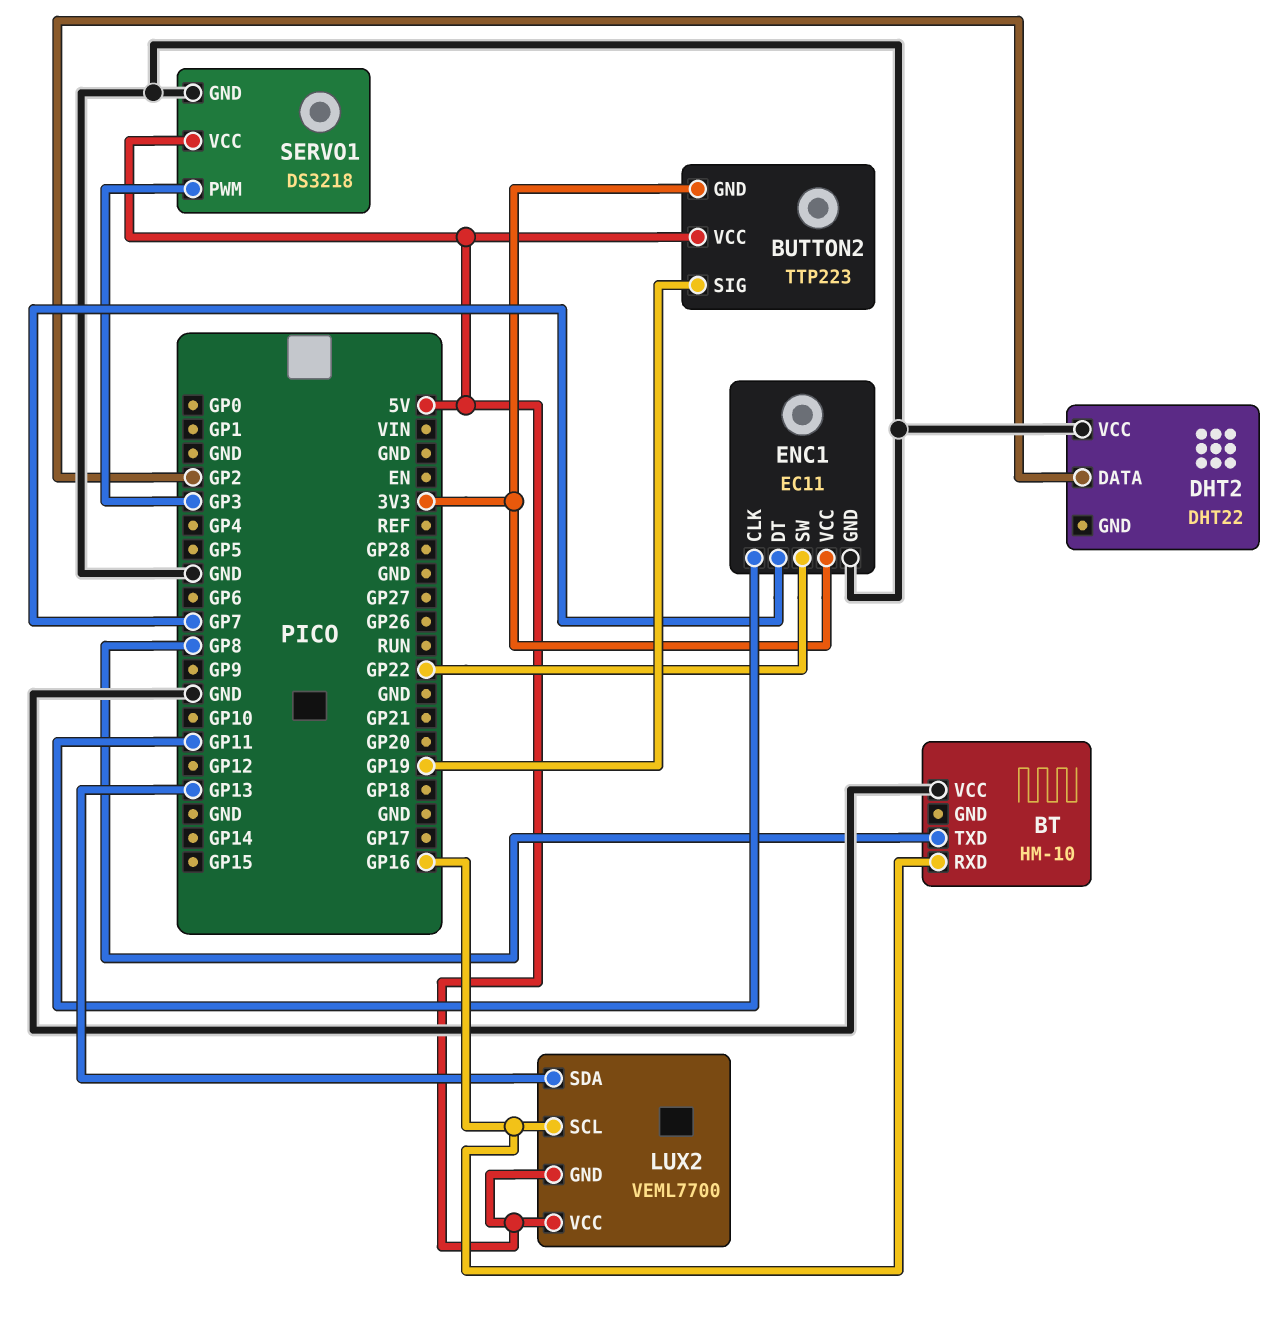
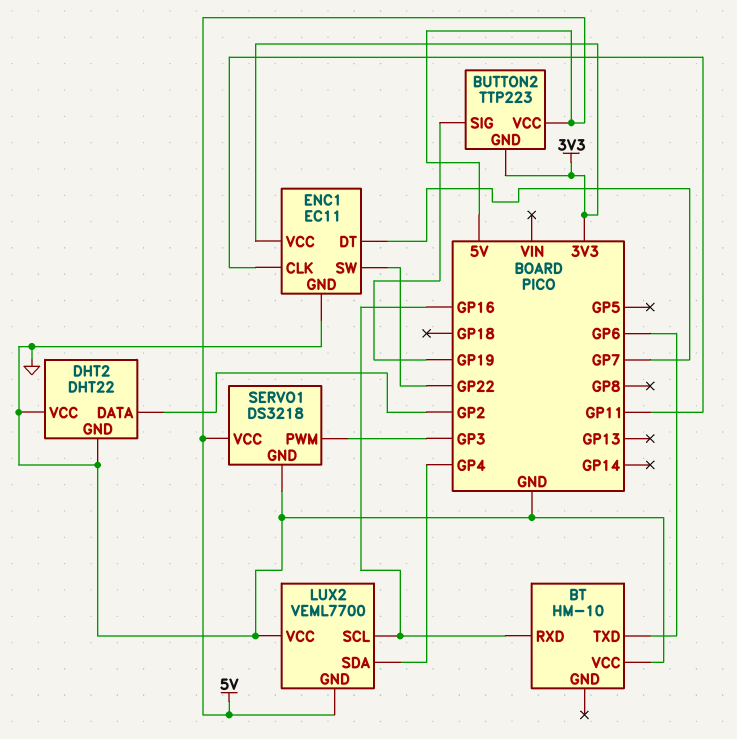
BT pin TXD: GP8 -> GP6
DHT2 pin GND: none -> GND
LUX2 pin SDA: GP13 -> GP4
LUX2 pin VCC: 5V -> GND

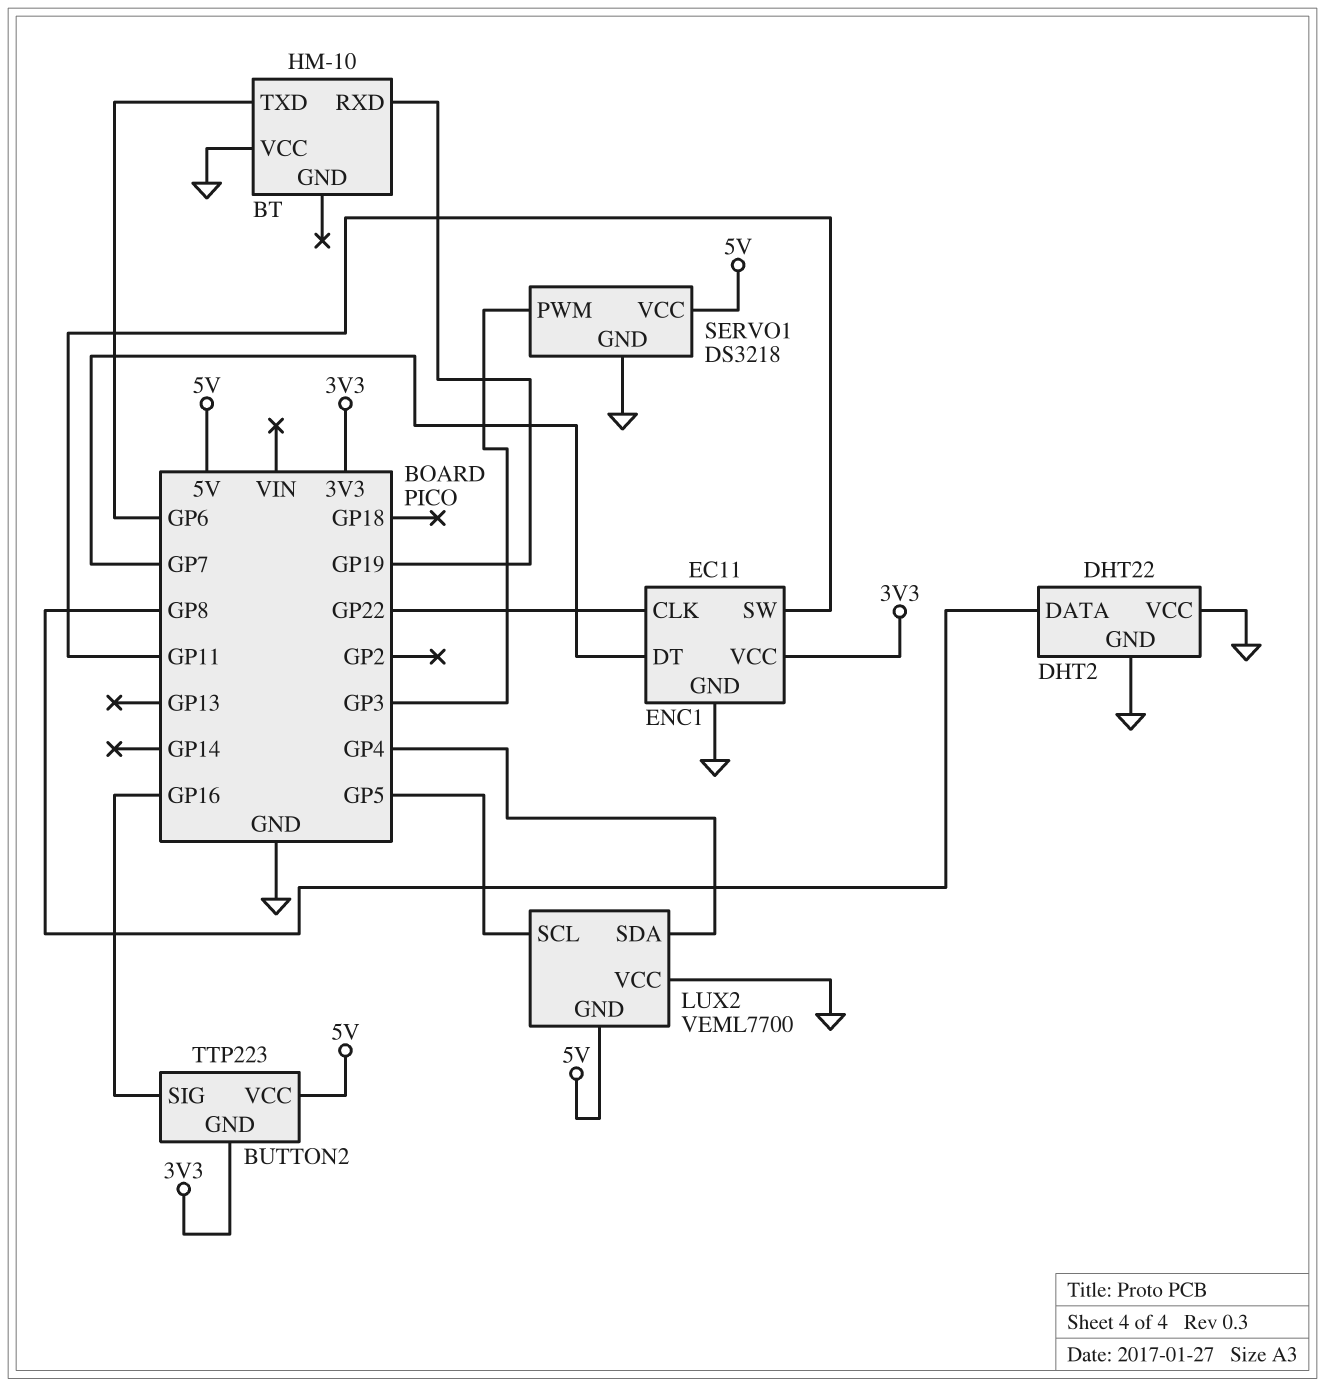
BT pin RXD: GP16 -> GP19
BUTTON2 pin SIG: GP19 -> GP16
DHT2 pin DATA: GP2 -> GP8
ENC1 pin CLK: GP11 -> GP22
ENC1 pin SW: GP22 -> GP11
LUX2 pin SCL: GP16 -> GP5

